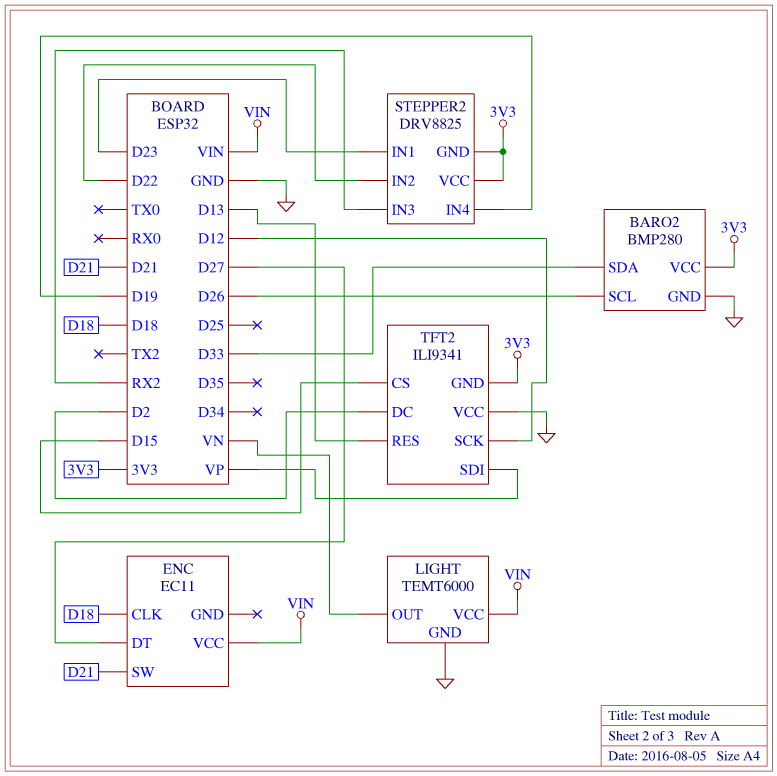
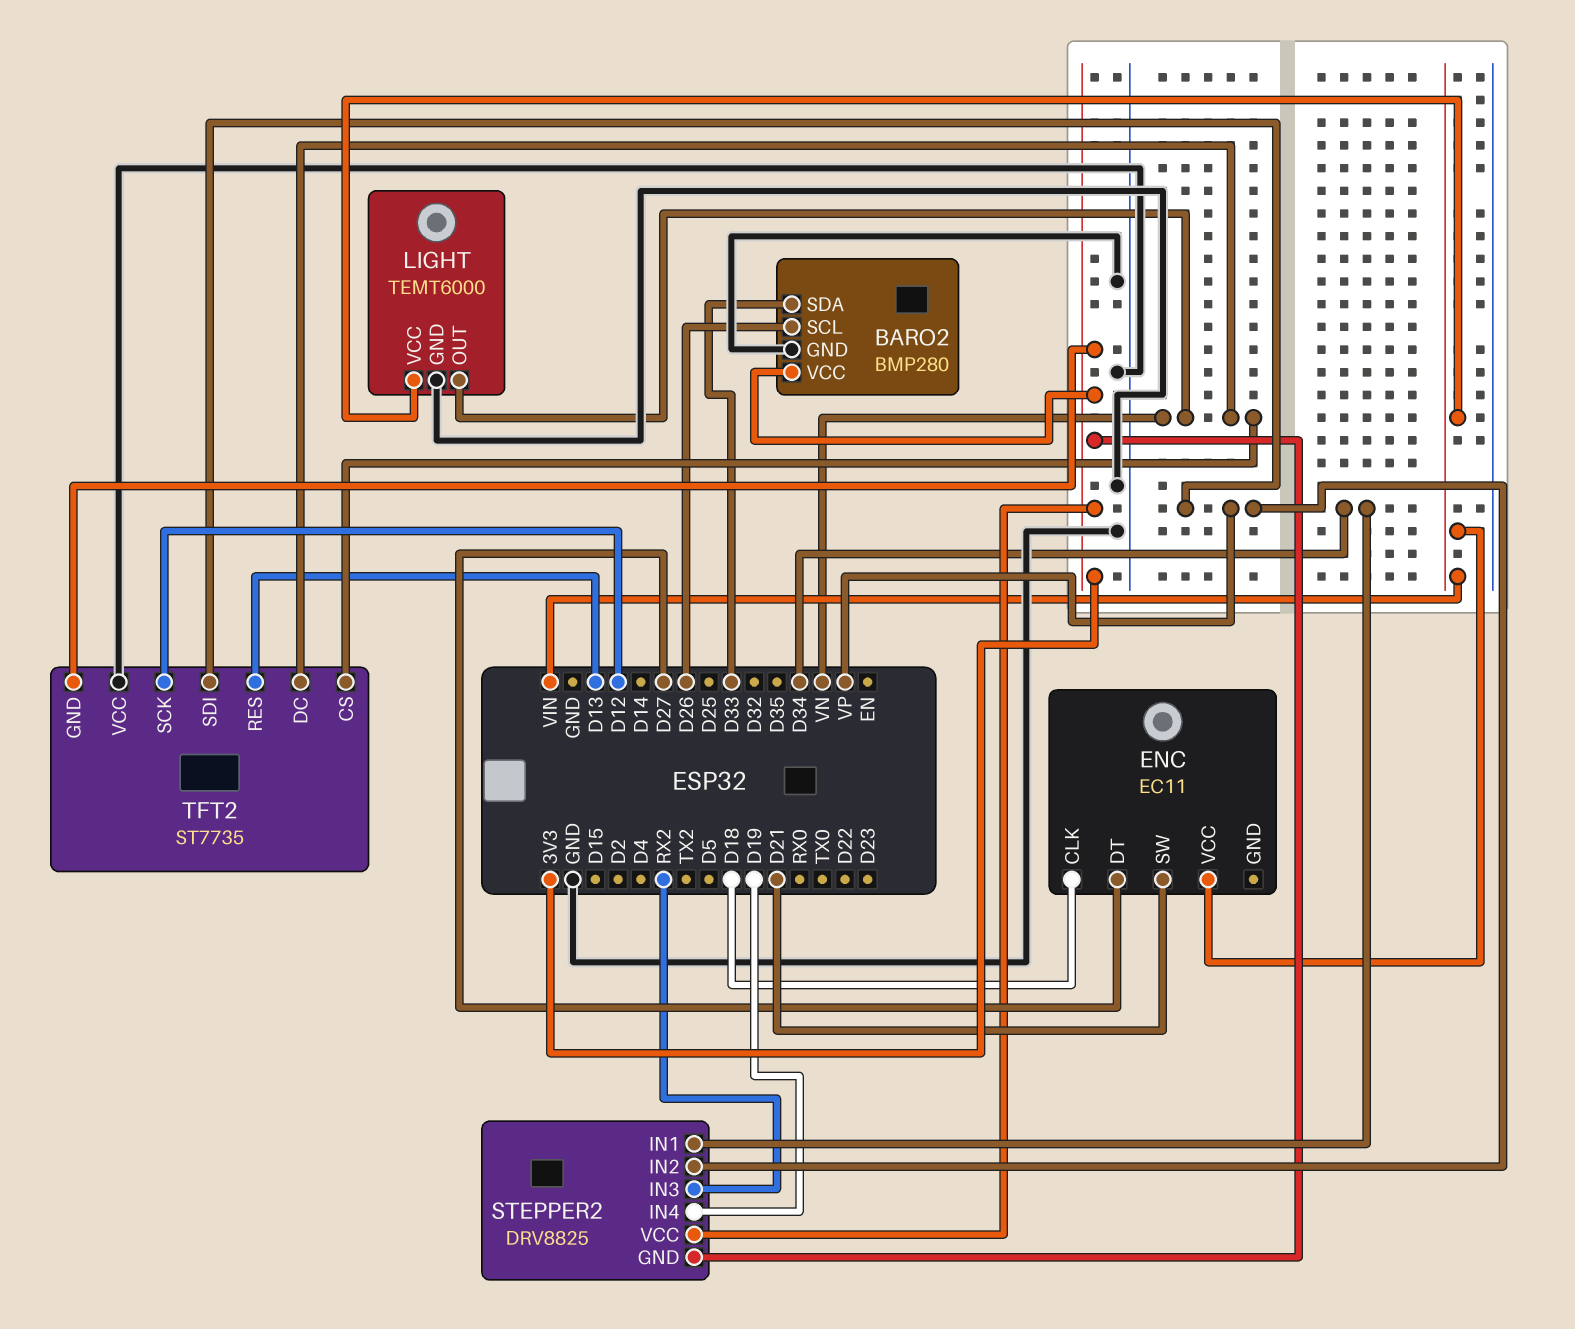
STEPPER2 pin IN1: D23 -> D34
STEPPER2 pin IN2: D22 -> VP
TFT2: ILI9341 -> ST7735
TFT2 pin CS: D15 -> VN
TFT2 pin DC: D2 -> VN

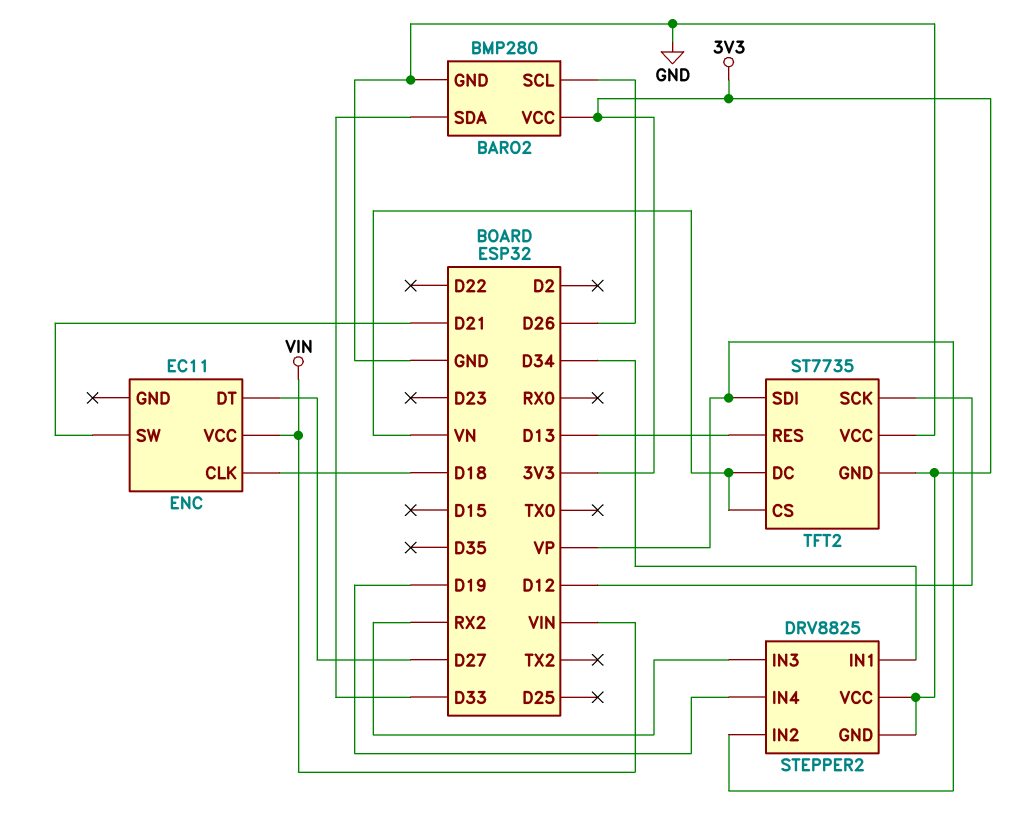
LIGHT: TEMT6000 -> none
LIGHT pin GND: GND -> none
LIGHT pin OUT: VN -> none
LIGHT pin VCC: VIN -> none

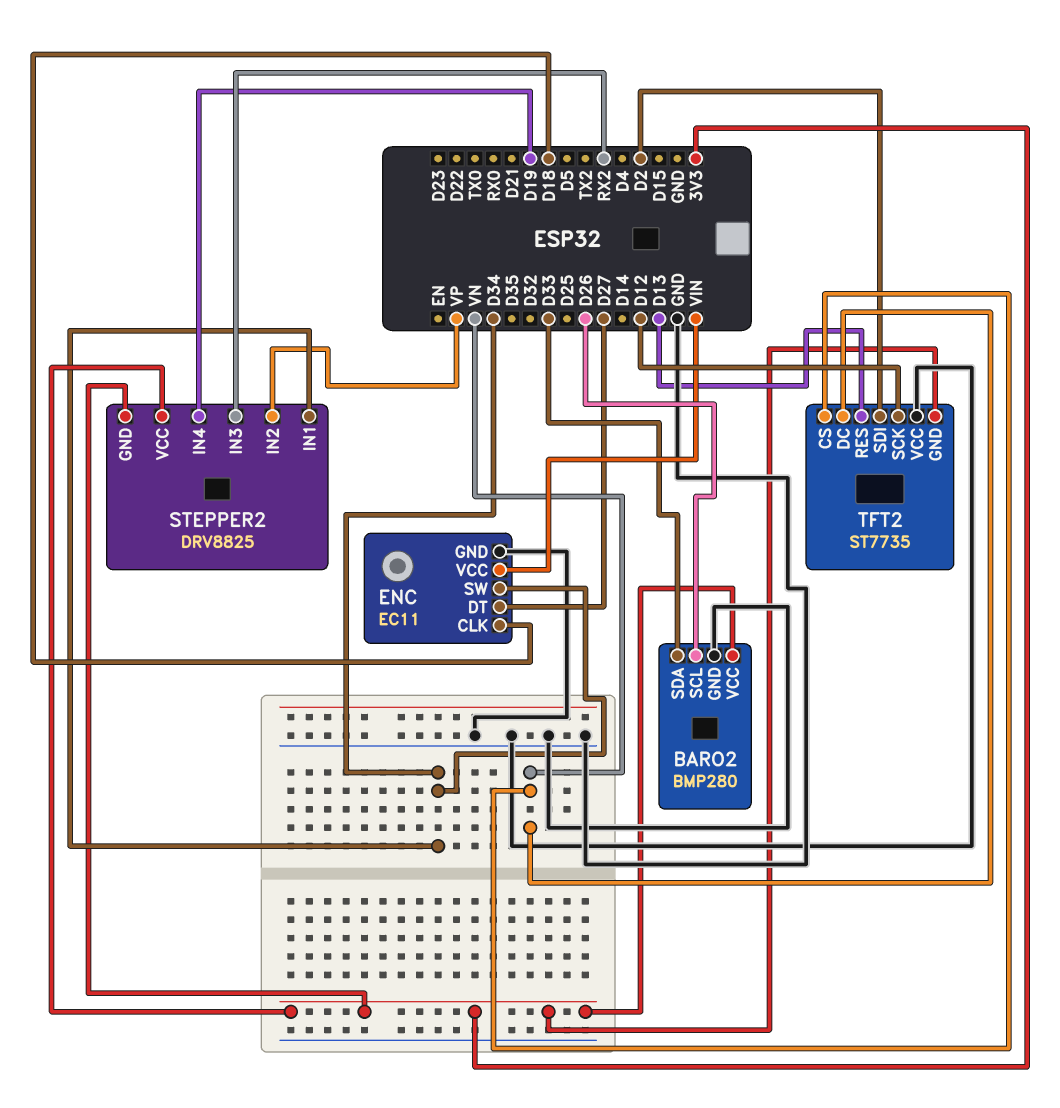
ENC pin GND: none -> GND
ENC pin SW: D21 -> D34
TFT2 pin SDI: VP -> D2

